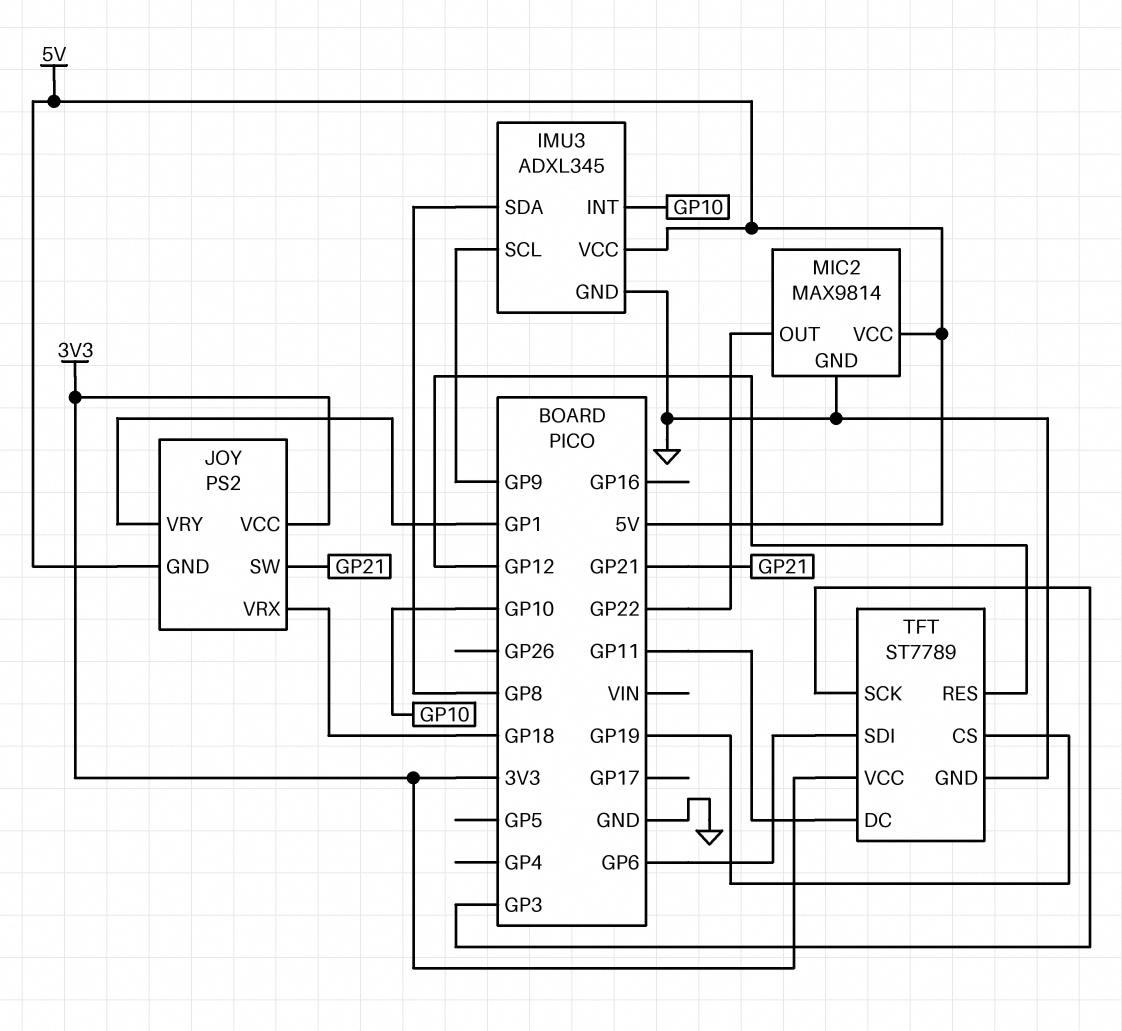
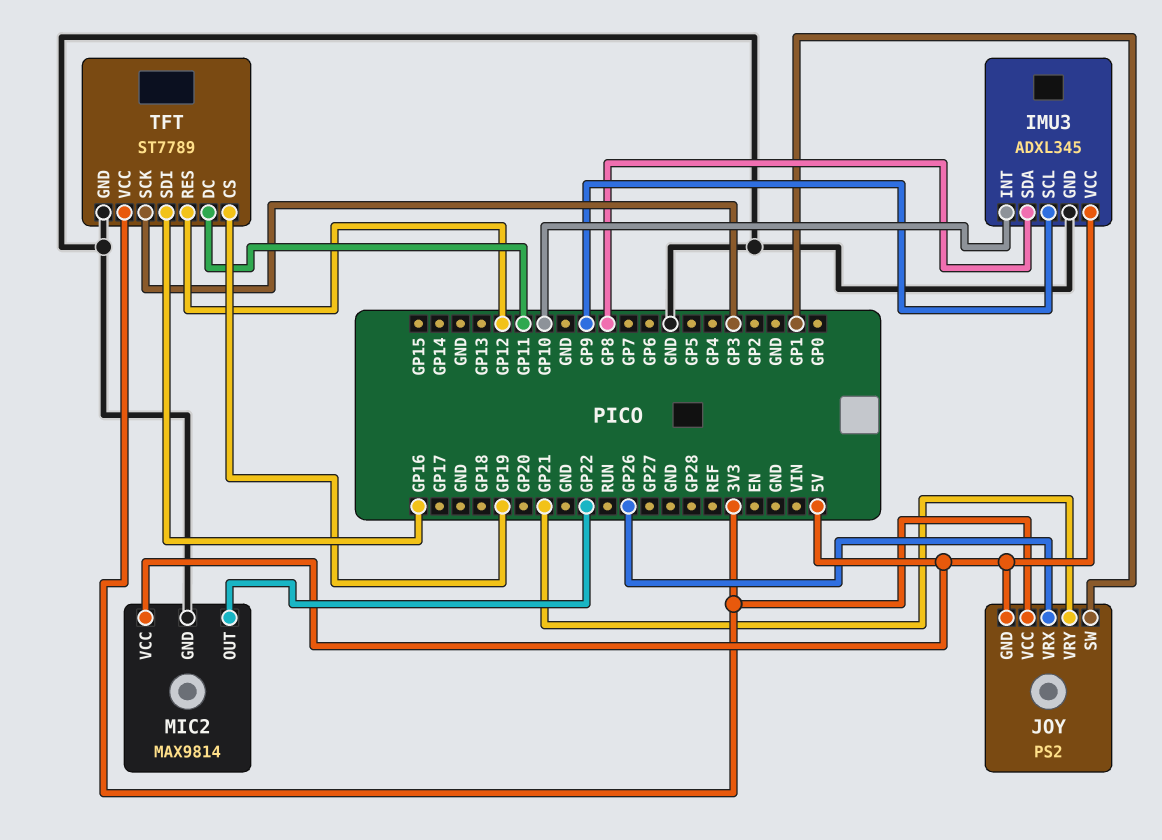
JOY pin SW: GP21 -> GP1
JOY pin VRX: GP18 -> GP26
JOY pin VRY: GP1 -> GP21
TFT pin SDI: GP6 -> GP16

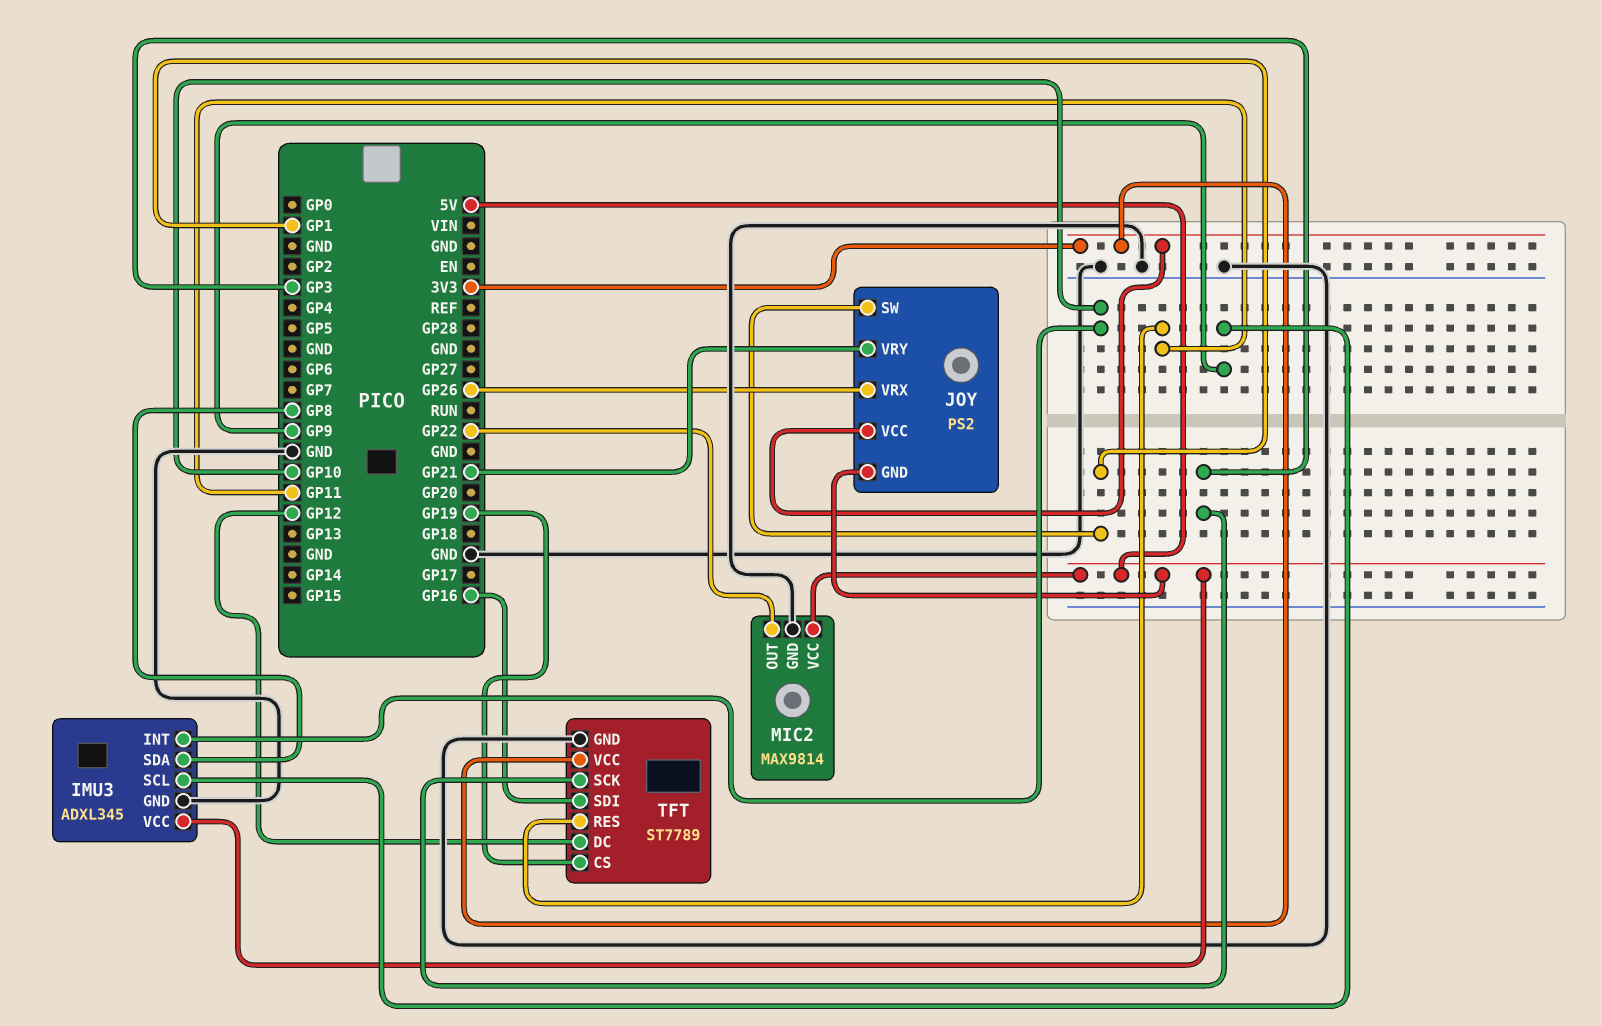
TFT pin DC: GP11 -> GP12
TFT pin RES: GP12 -> GP11

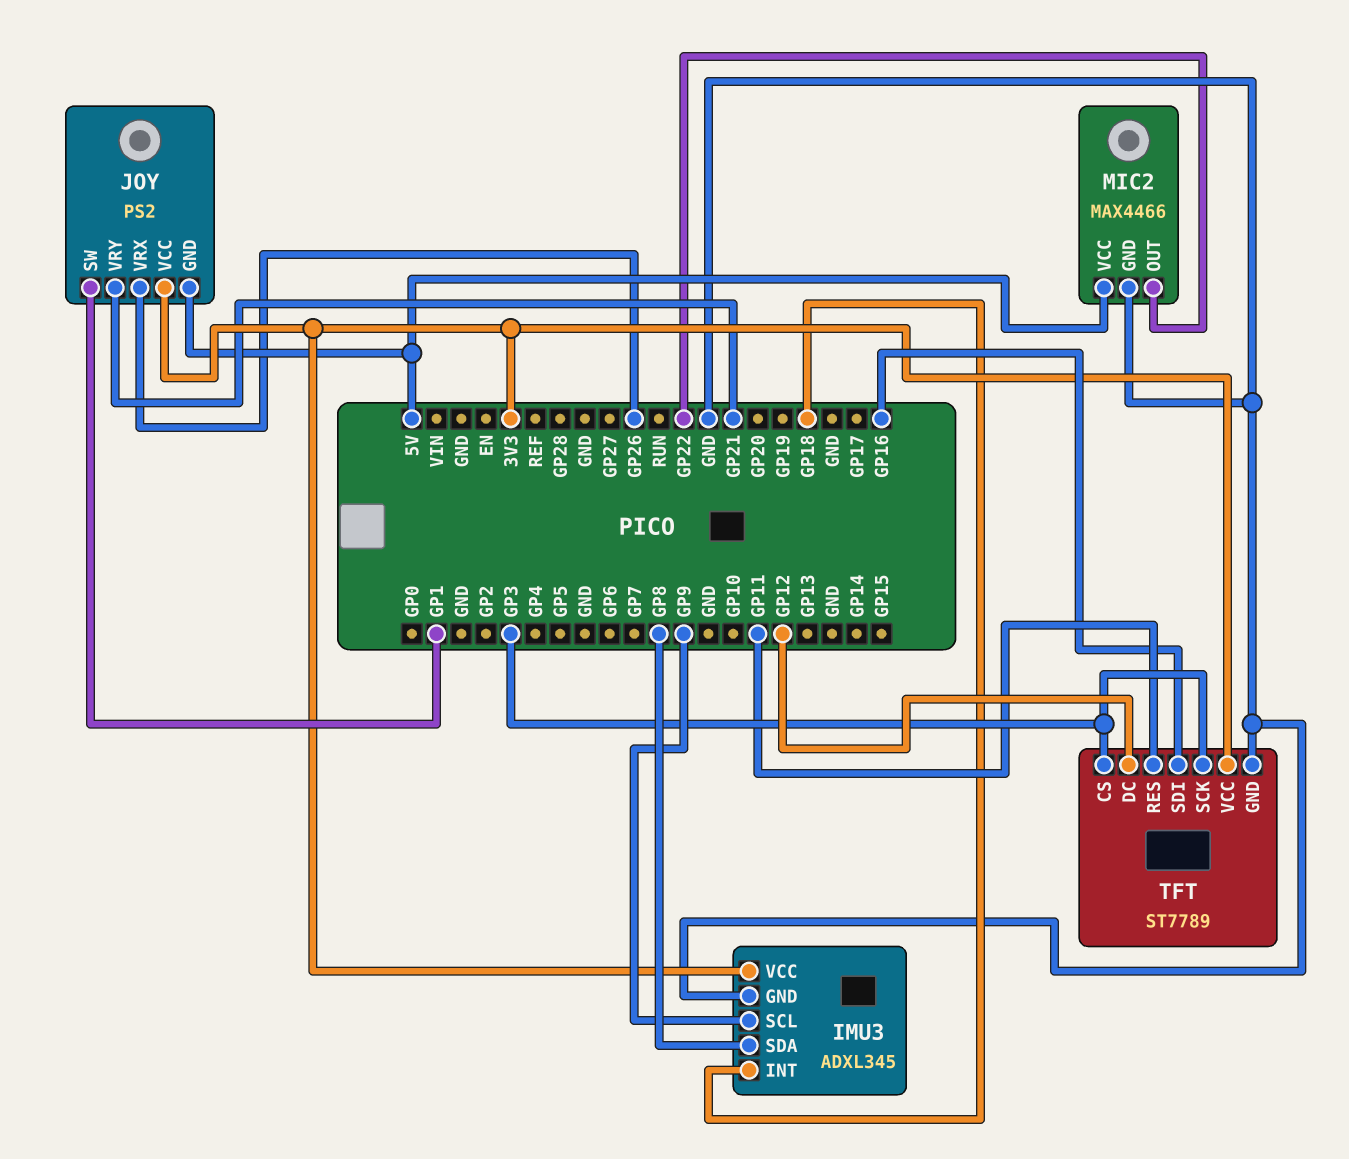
IMU3 pin INT: GP10 -> GP18
IMU3 pin VCC: 5V -> 3V3
MIC2: MAX9814 -> MAX4466
TFT pin CS: GP19 -> GP3

